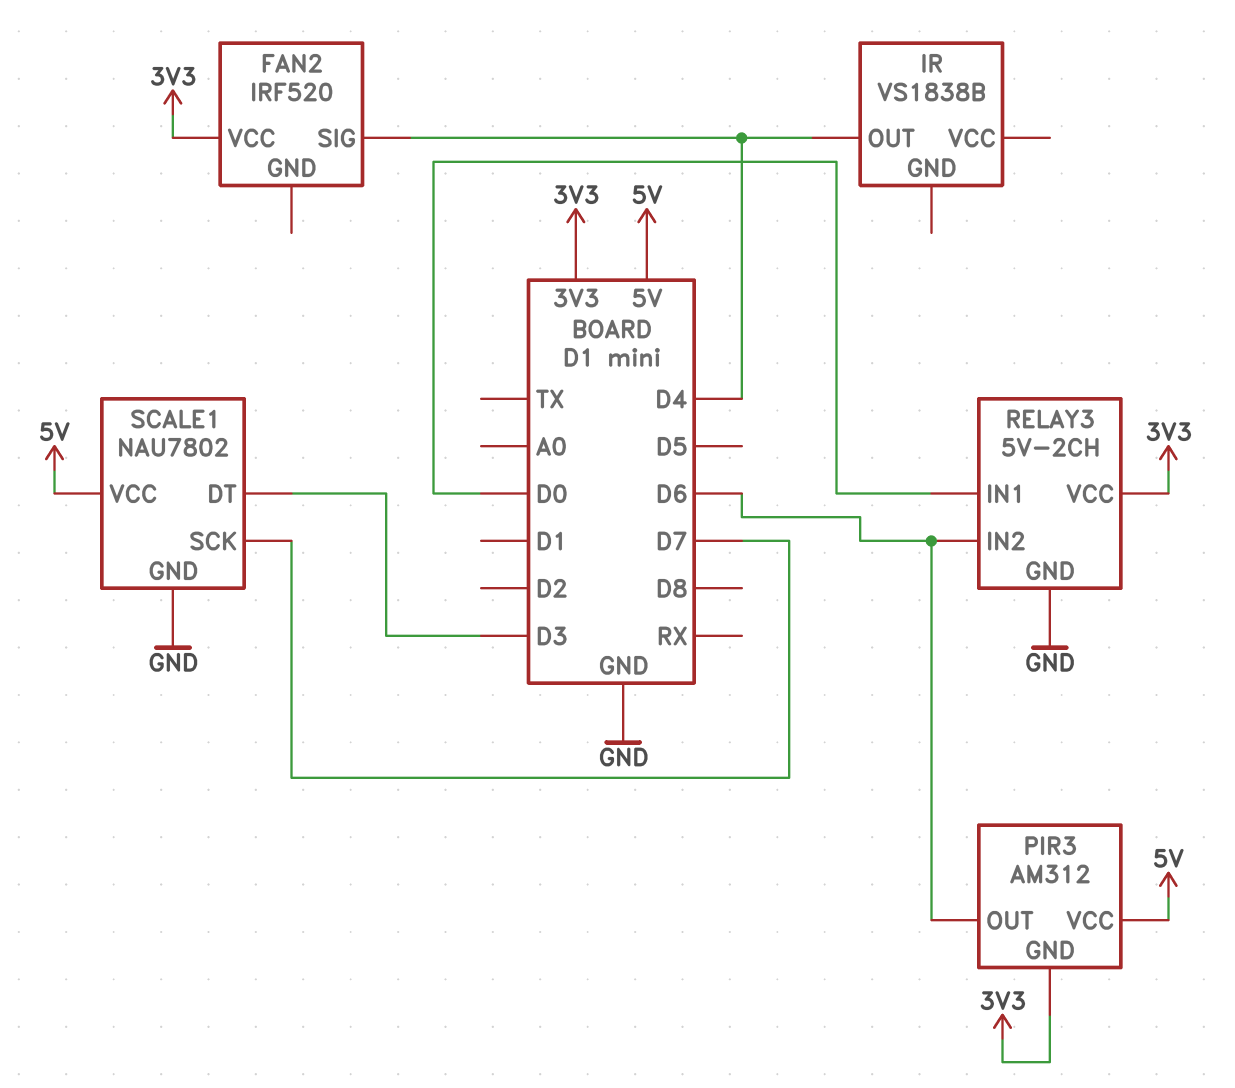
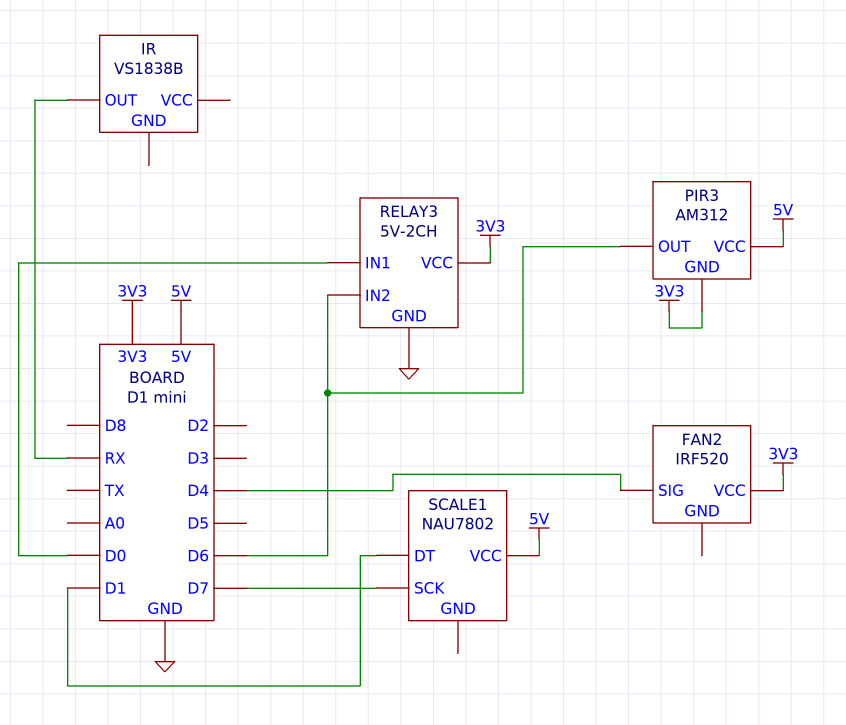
IR pin OUT: D4 -> RX
SCALE1 pin DT: D3 -> D1
SCALE1 pin GND: GND -> none

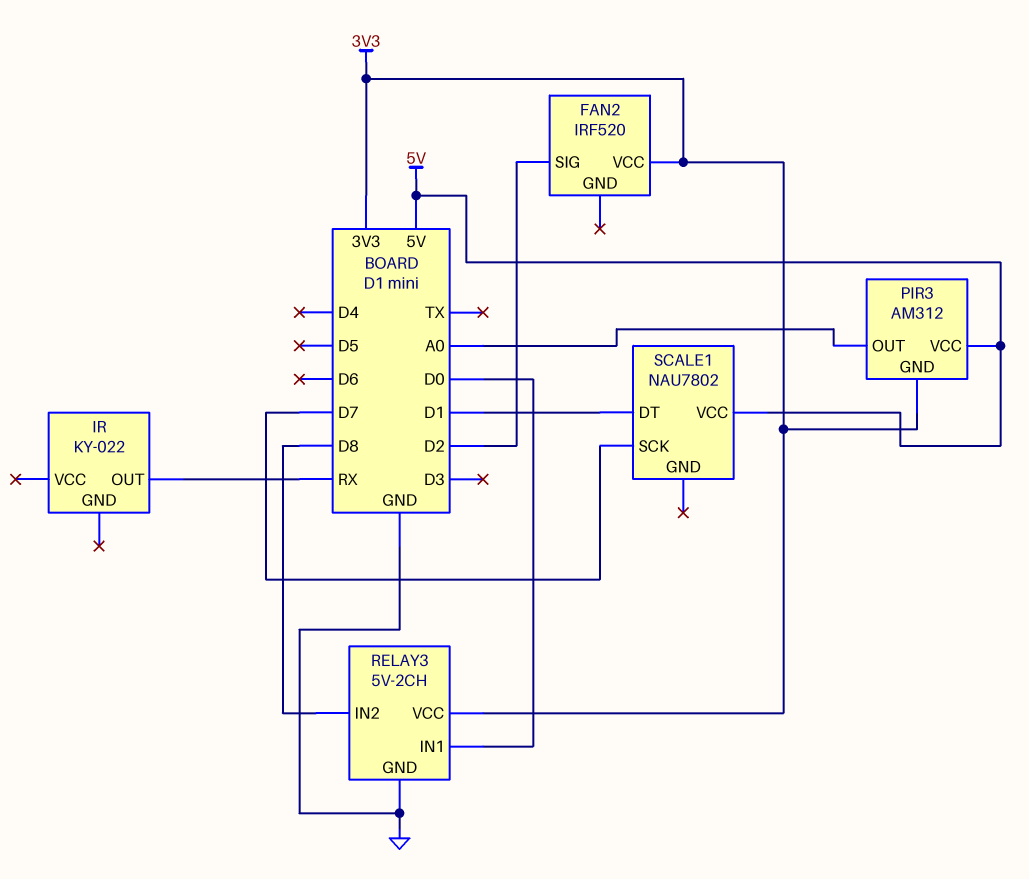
FAN2 pin SIG: D4 -> D2
IR: VS1838B -> KY-022
PIR3 pin OUT: D6 -> A0
RELAY3 pin IN2: D6 -> D8

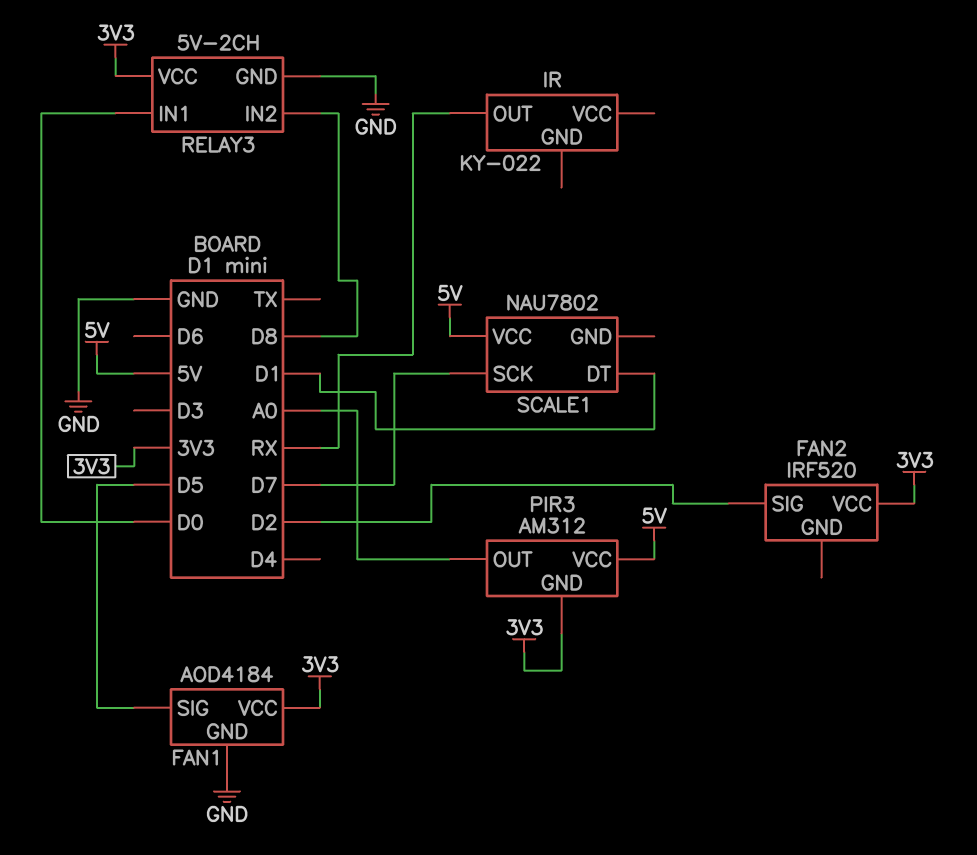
FAN1: none -> AOD4184
FAN1 pin GND: none -> GND
FAN1 pin SIG: none -> D5
FAN1 pin VCC: none -> 3V3

